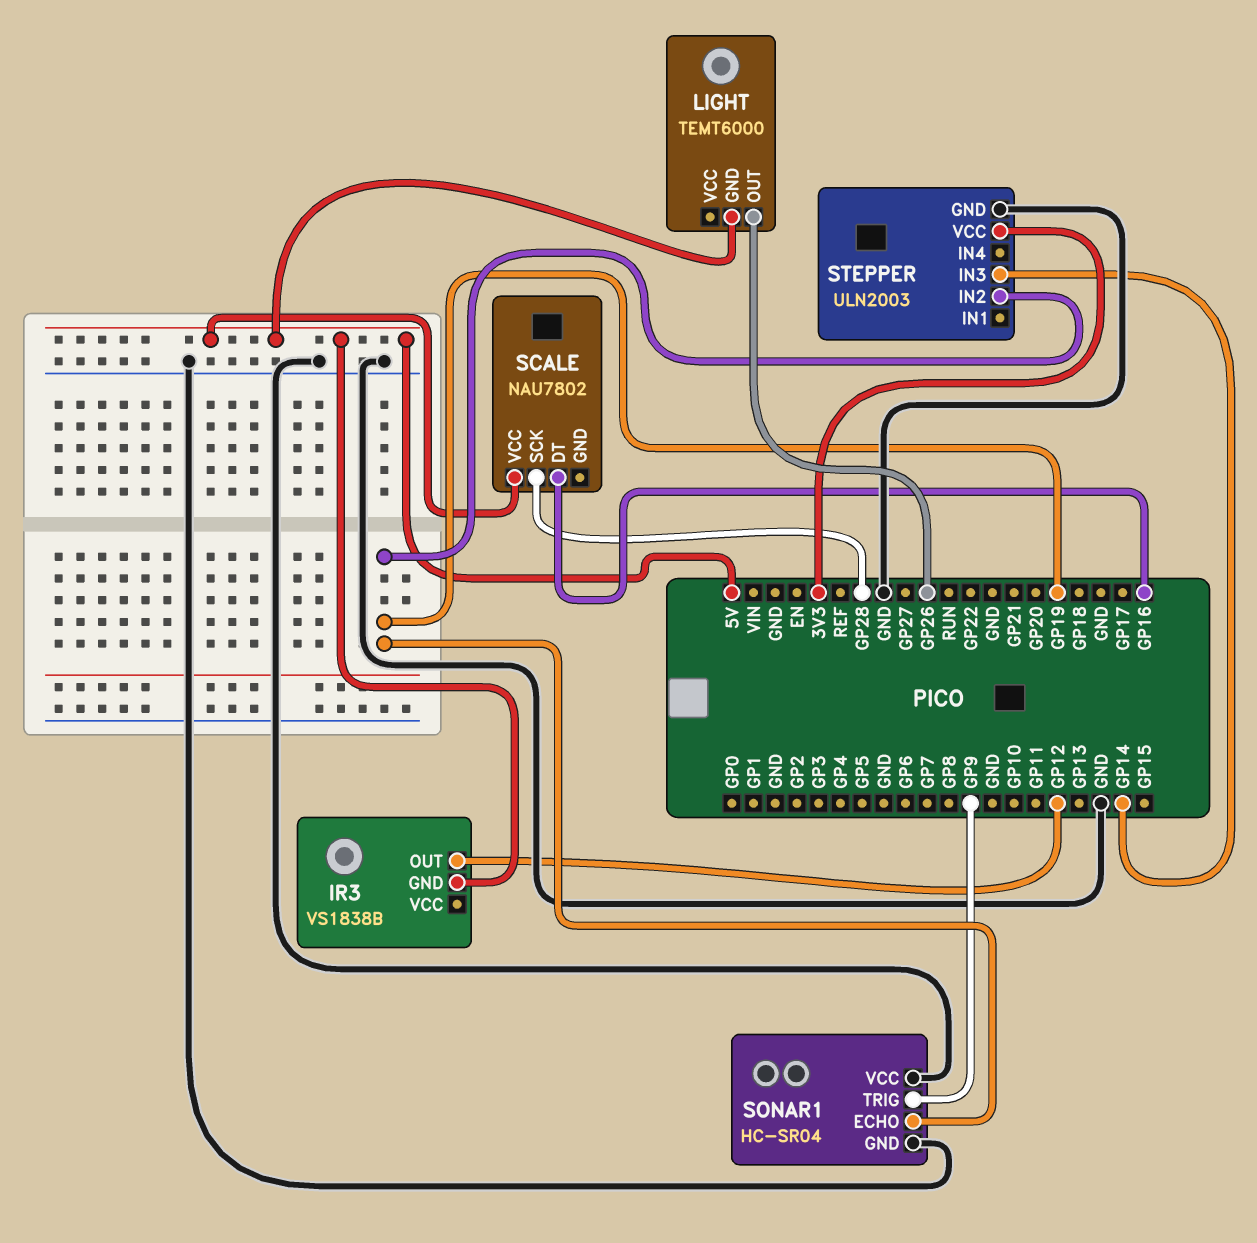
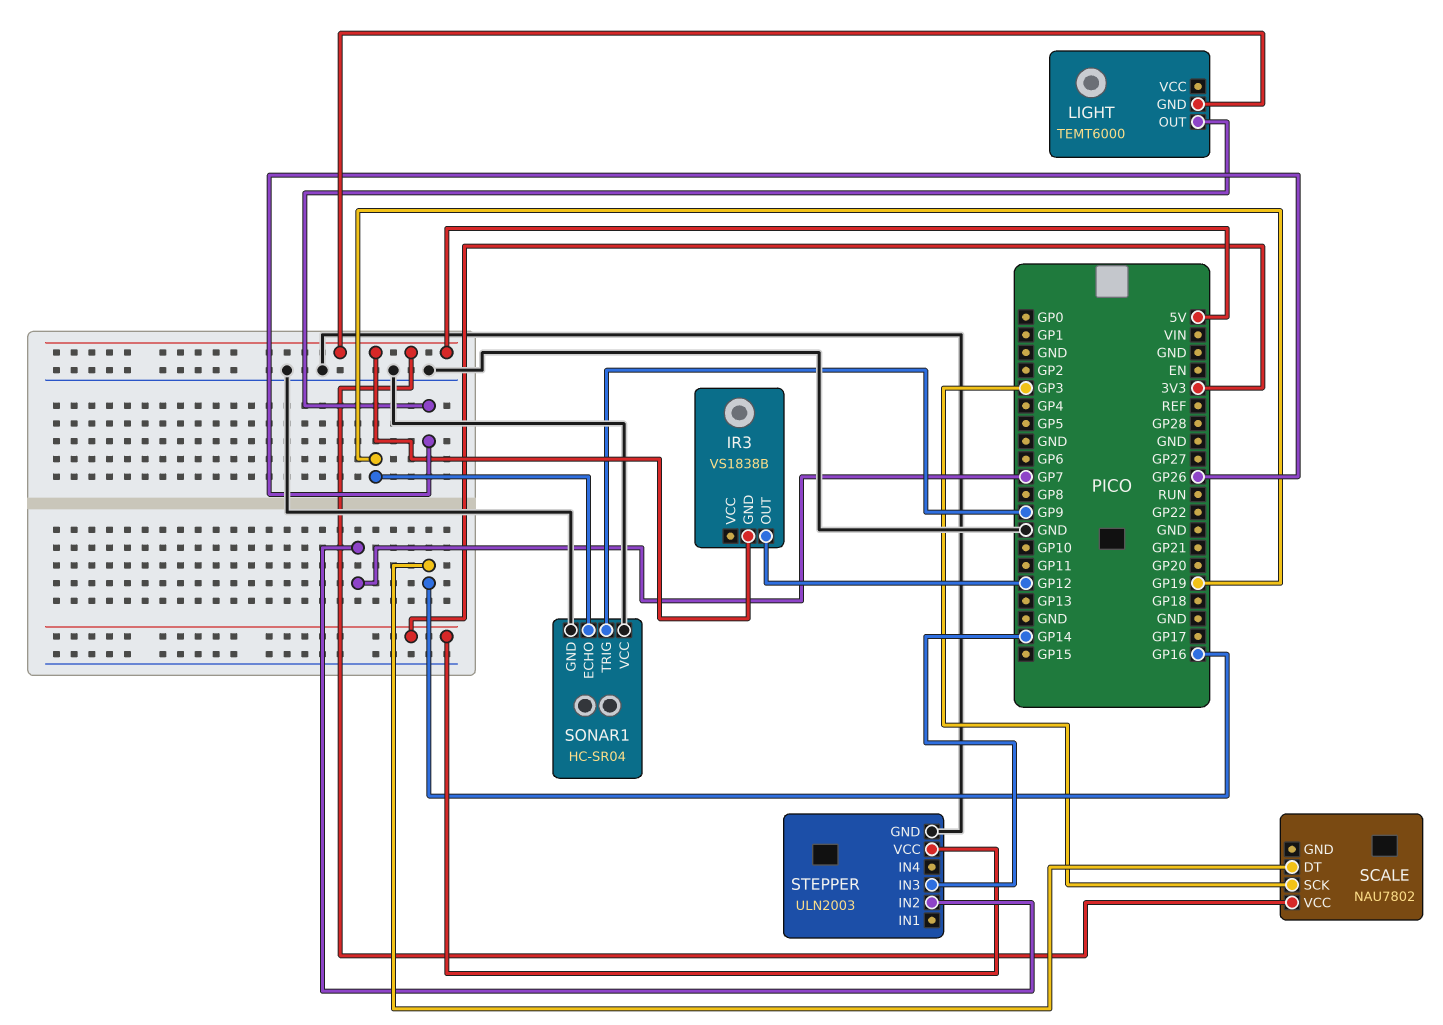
SCALE pin SCK: GP28 -> GP3
STEPPER pin IN2: GP19 -> GP7

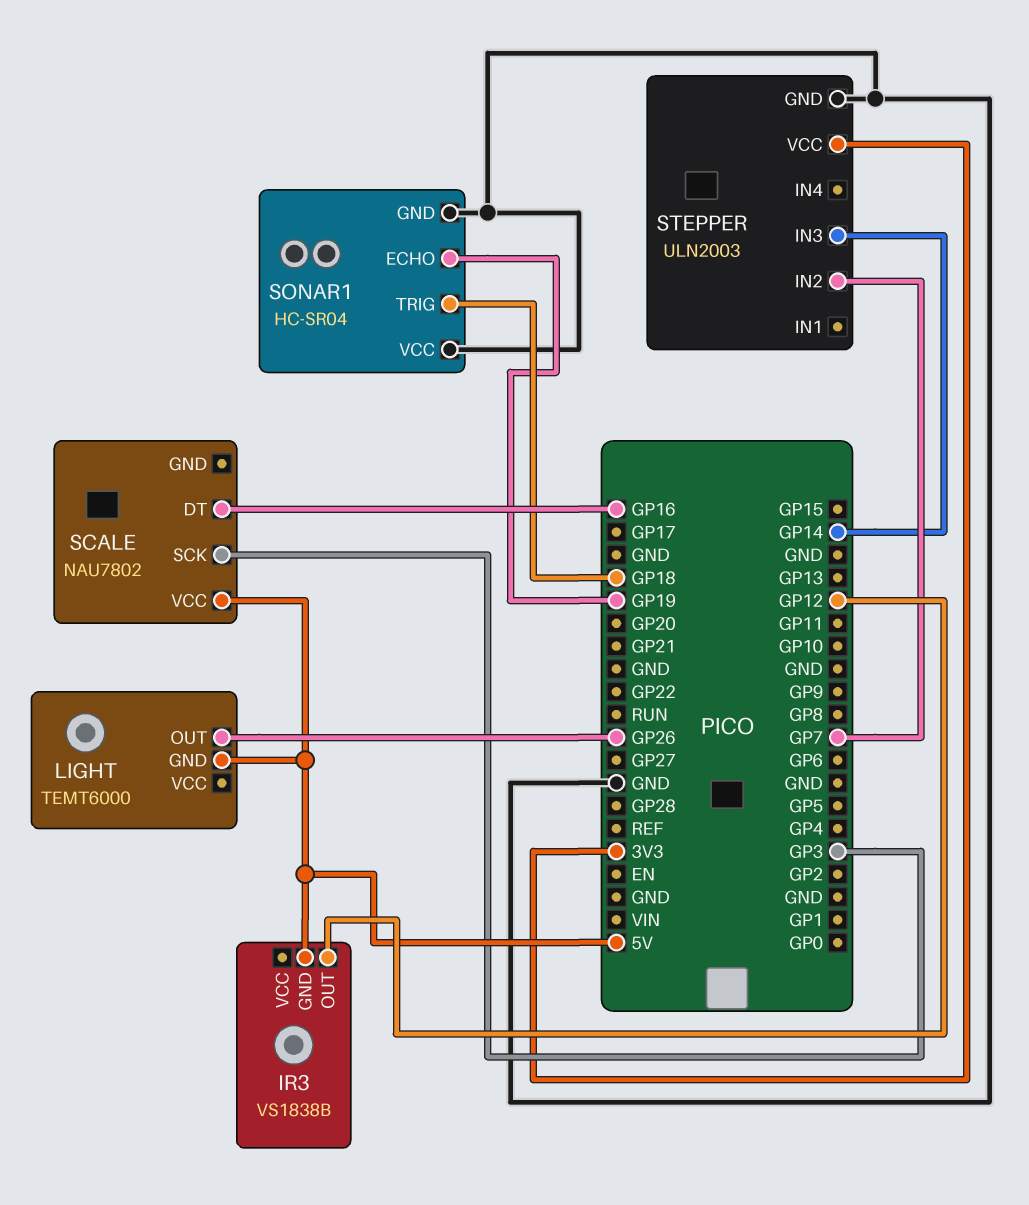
SONAR1 pin TRIG: GP9 -> GP18

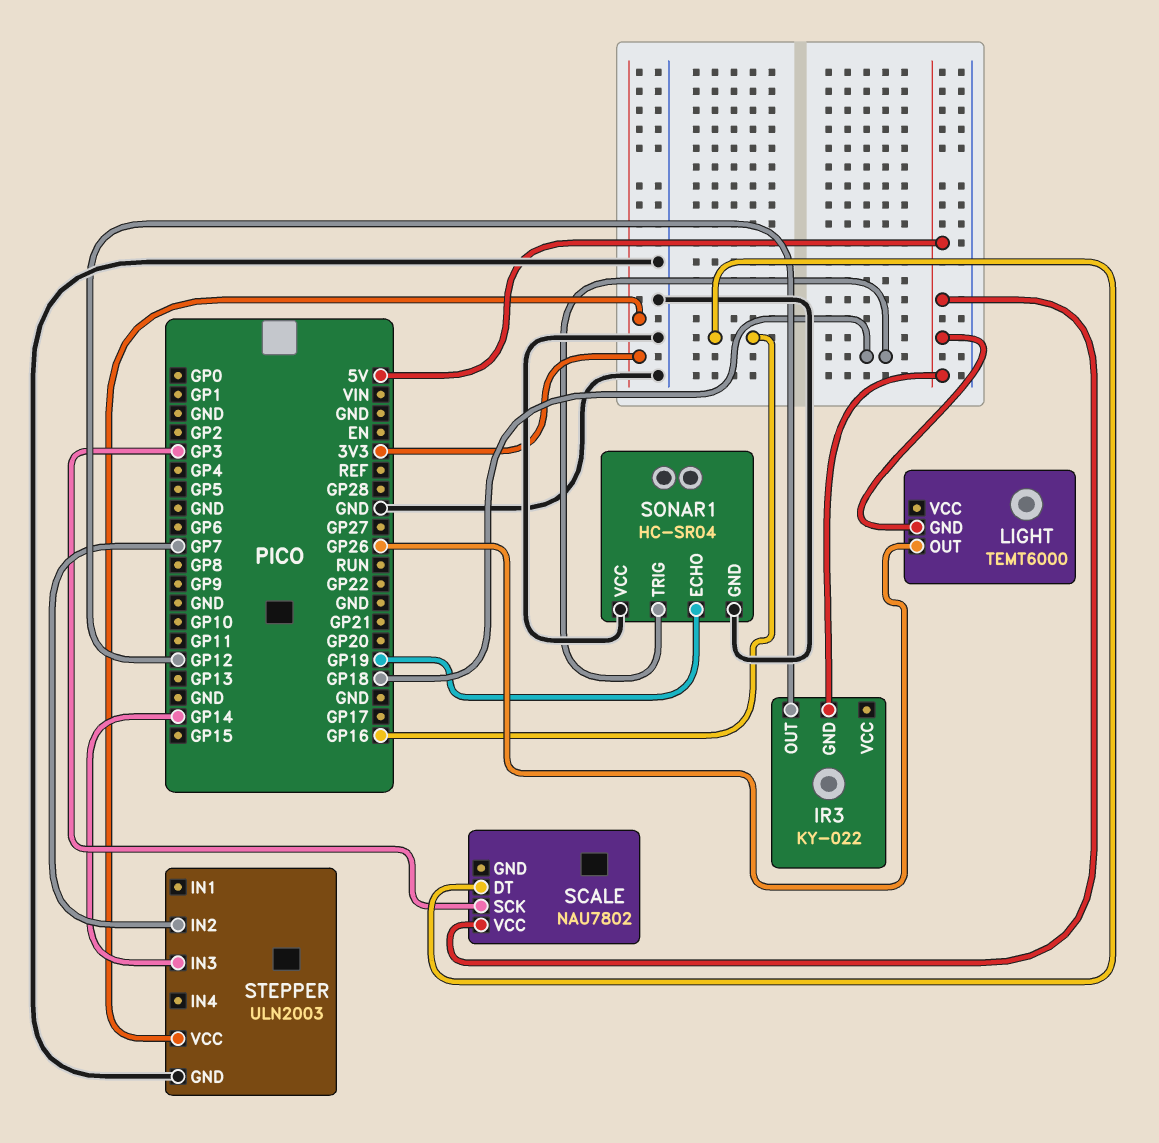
IR3: VS1838B -> KY-022

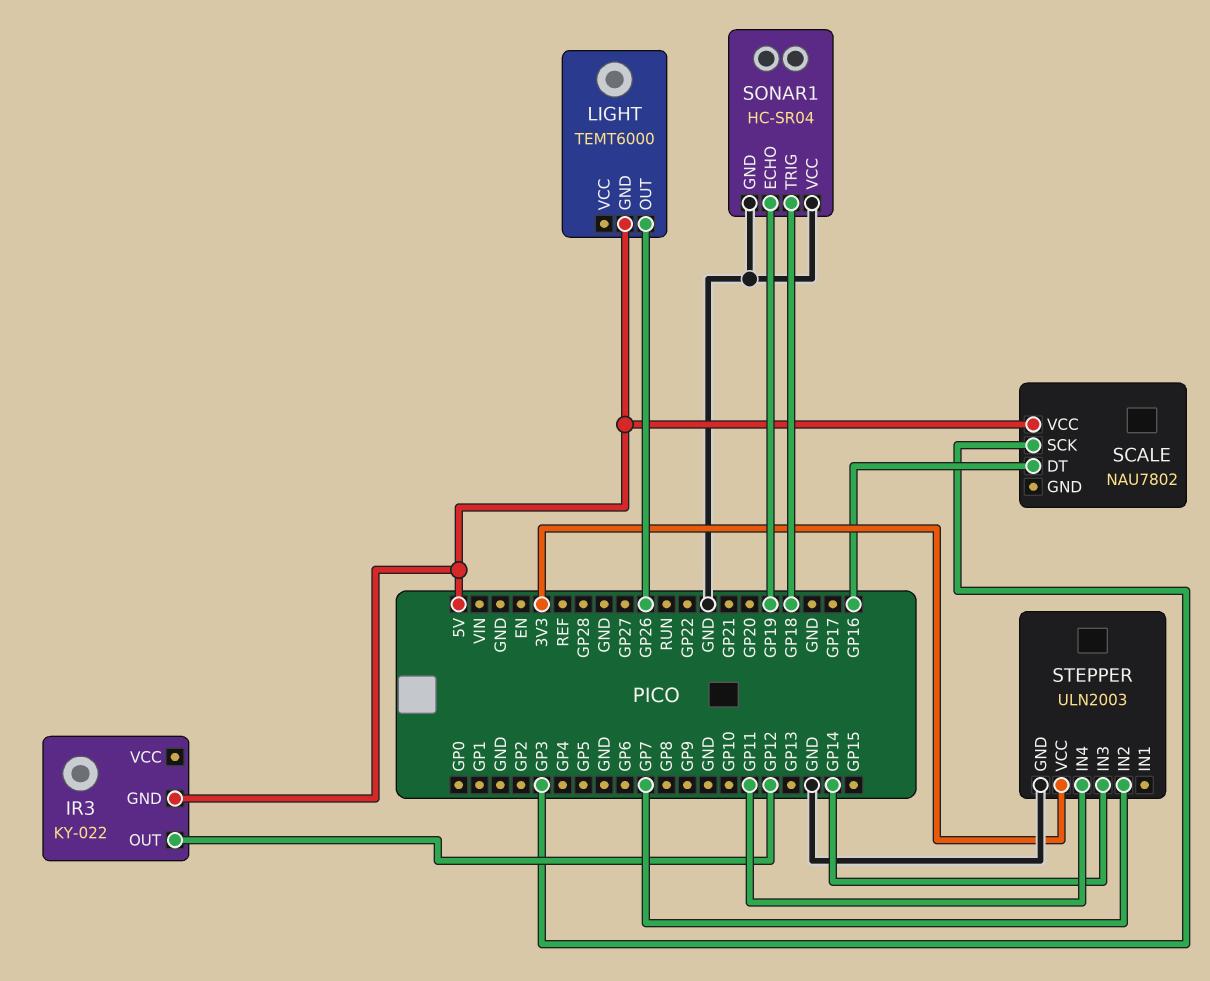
STEPPER pin IN4: none -> GP11

